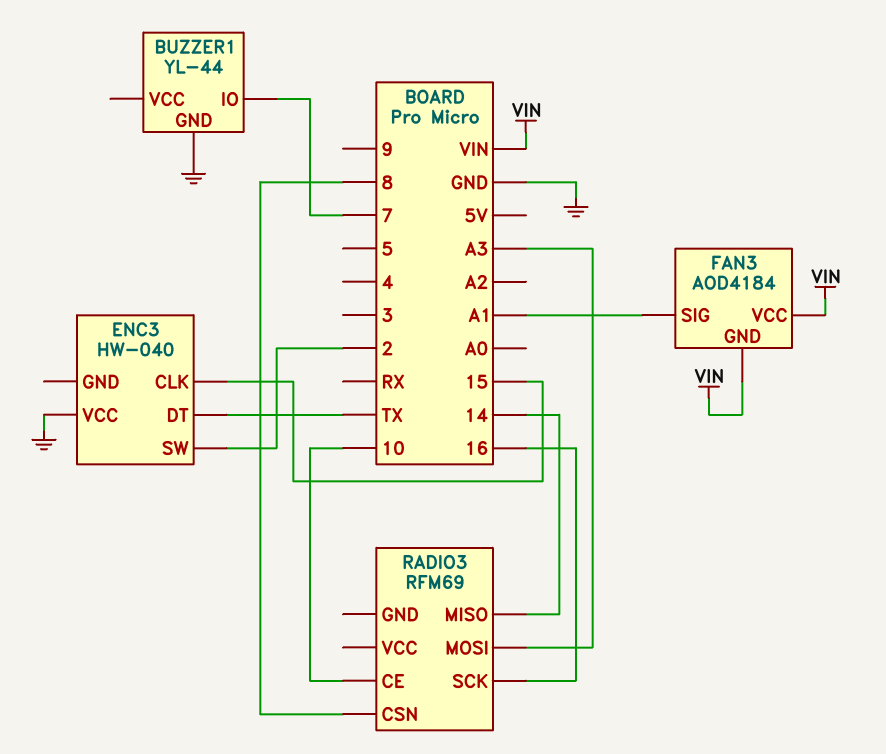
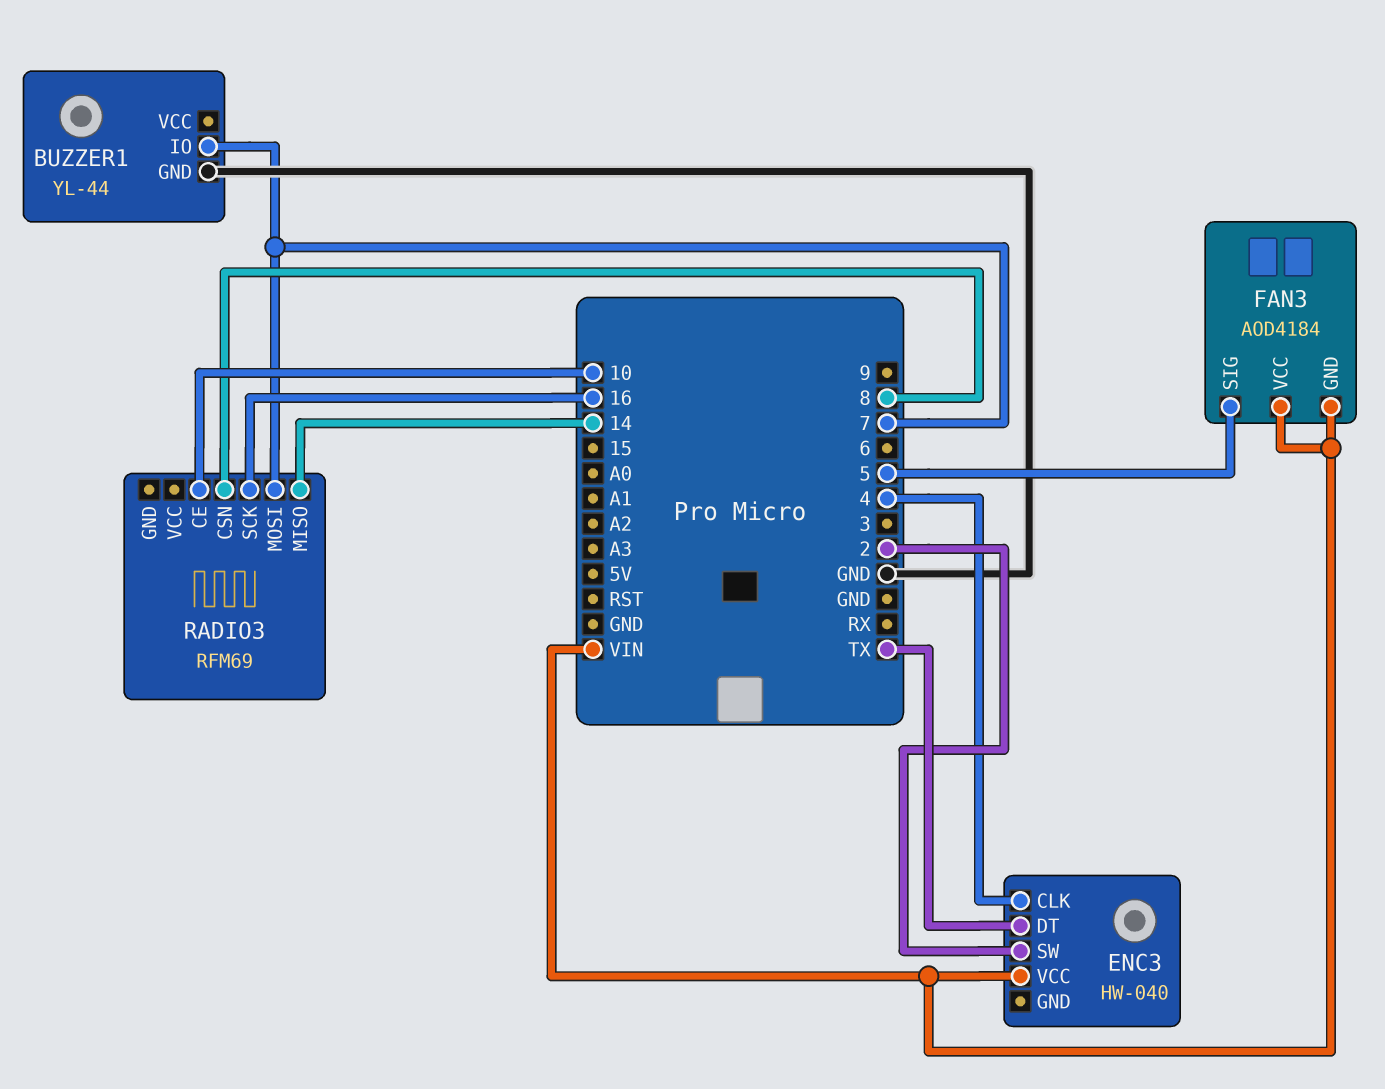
ENC3 pin CLK: 15 -> 4
ENC3 pin VCC: GND -> VIN
FAN3 pin SIG: A1 -> 5
RADIO3 pin MOSI: A3 -> 7

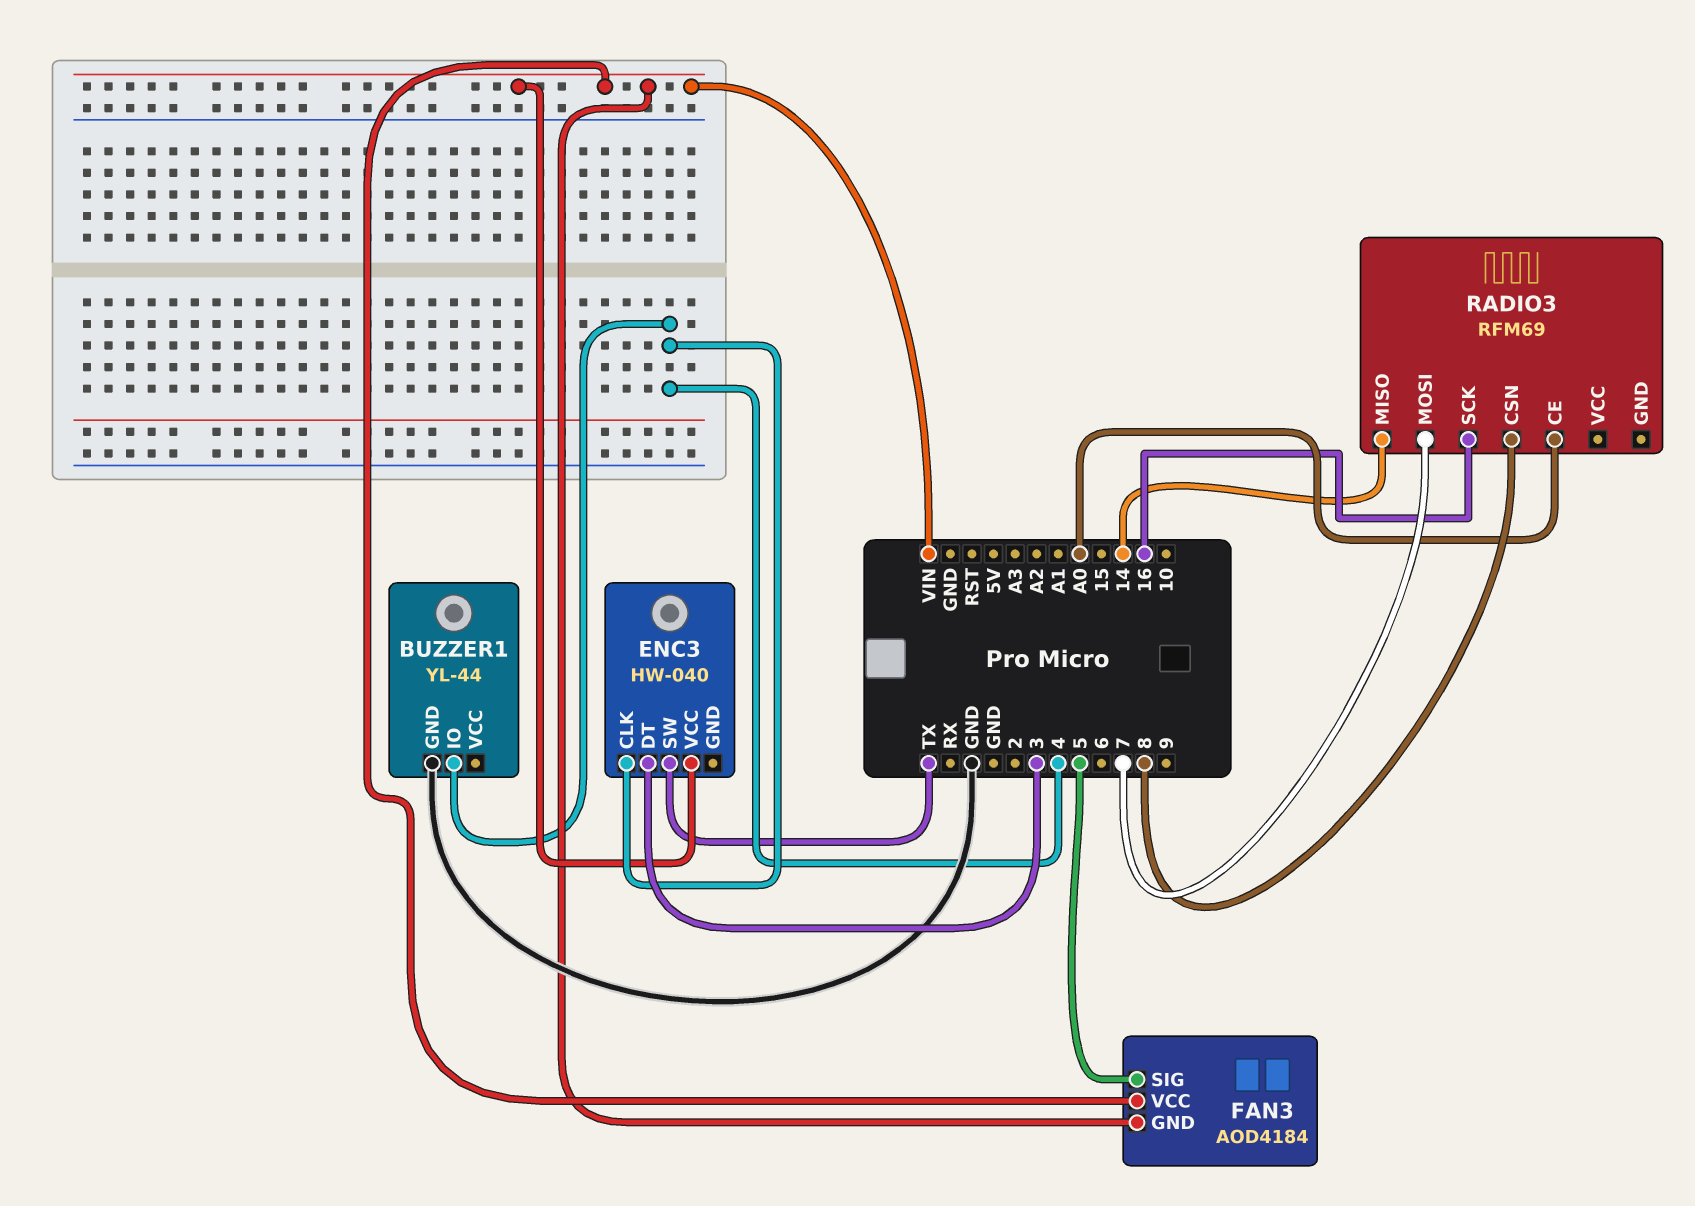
BUZZER1 pin IO: 7 -> 4
ENC3 pin DT: TX -> 3
ENC3 pin SW: 2 -> TX
RADIO3 pin CE: 10 -> A0

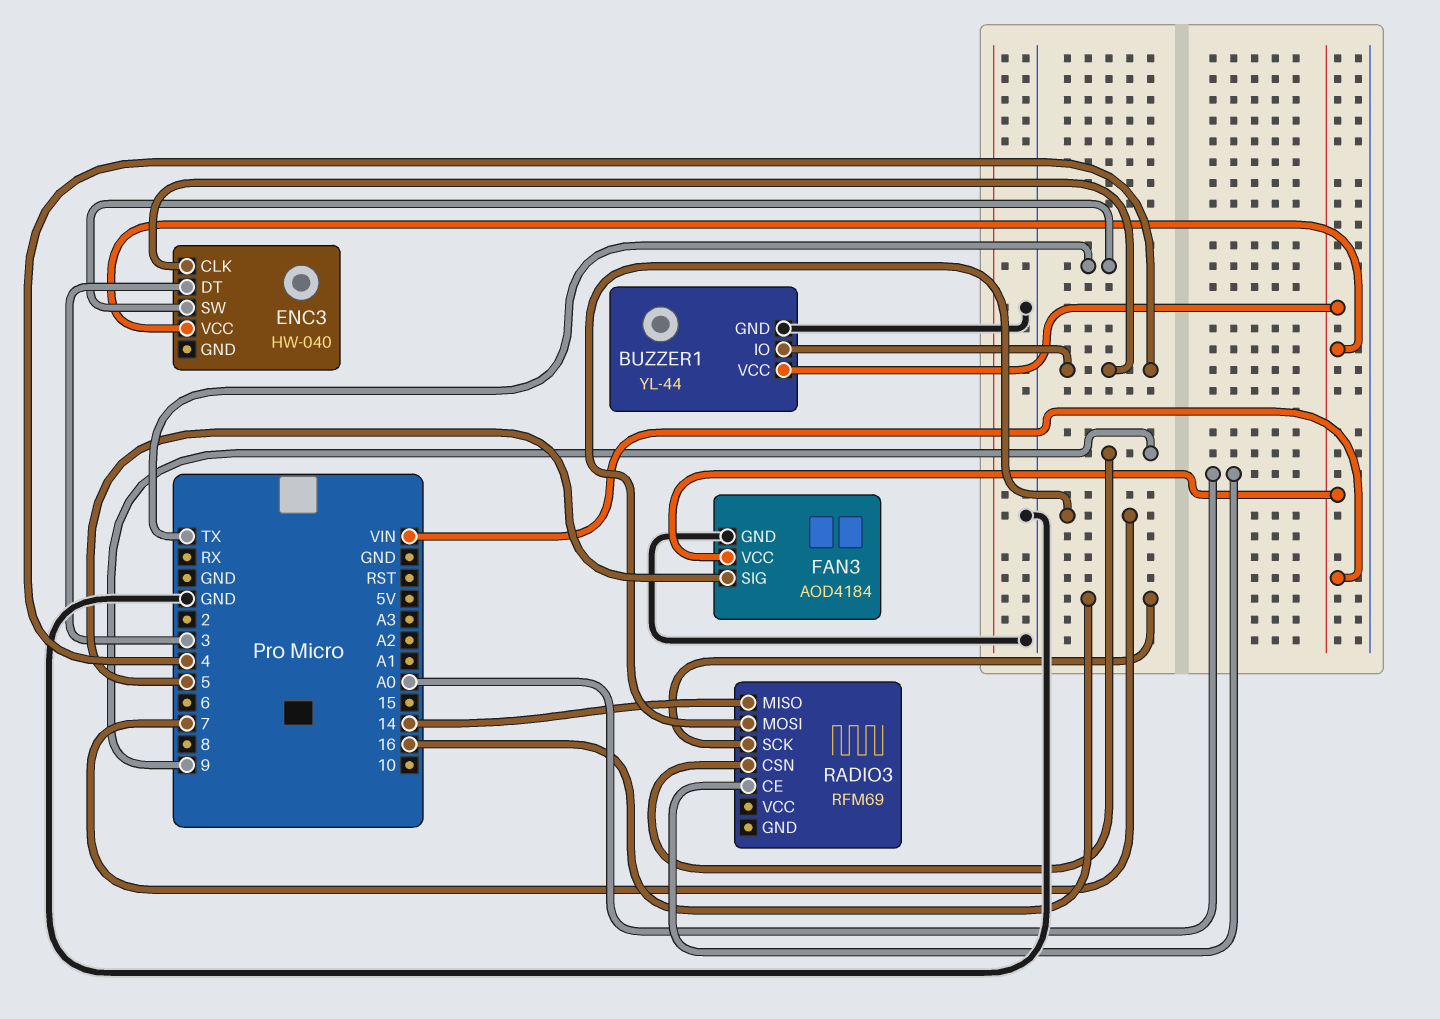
BUZZER1 pin VCC: none -> VIN
FAN3 pin GND: VIN -> GND
RADIO3 pin CSN: 8 -> 9

